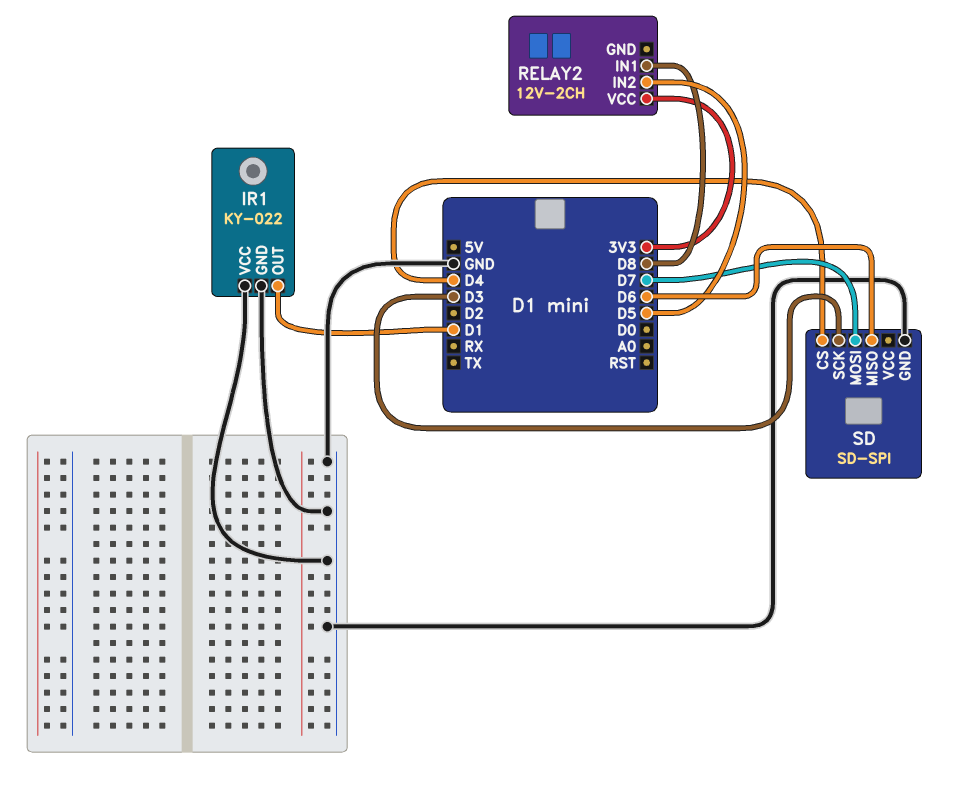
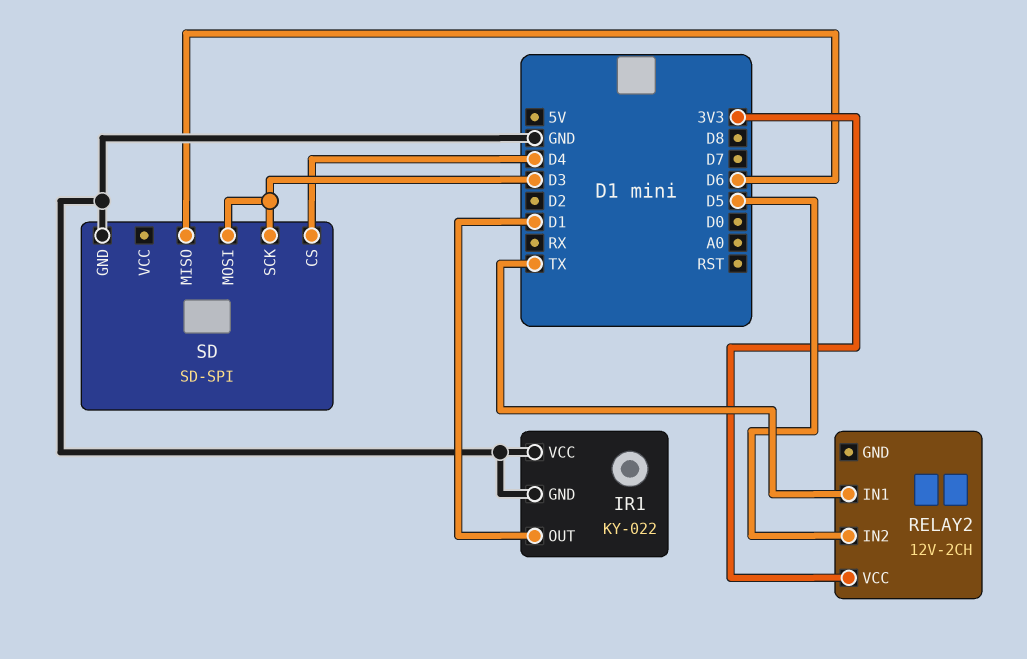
RELAY2 pin IN1: D8 -> TX
SD pin MOSI: D7 -> D3

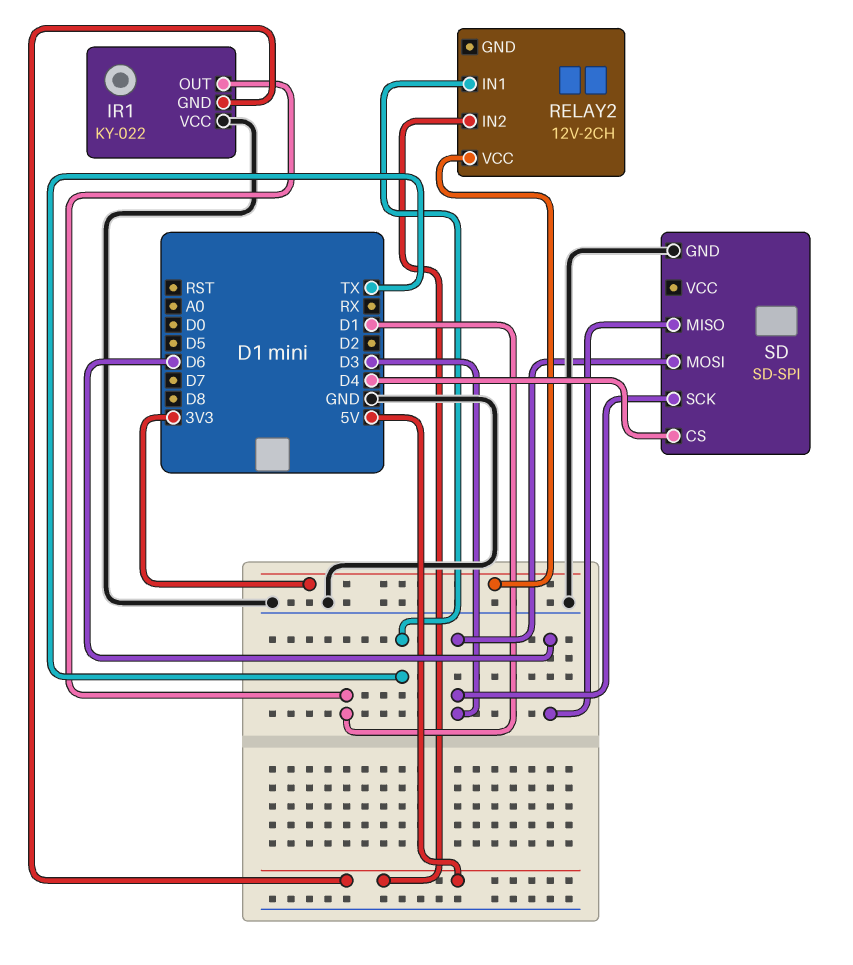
IR1 pin GND: GND -> 5V
RELAY2 pin IN2: D5 -> 5V

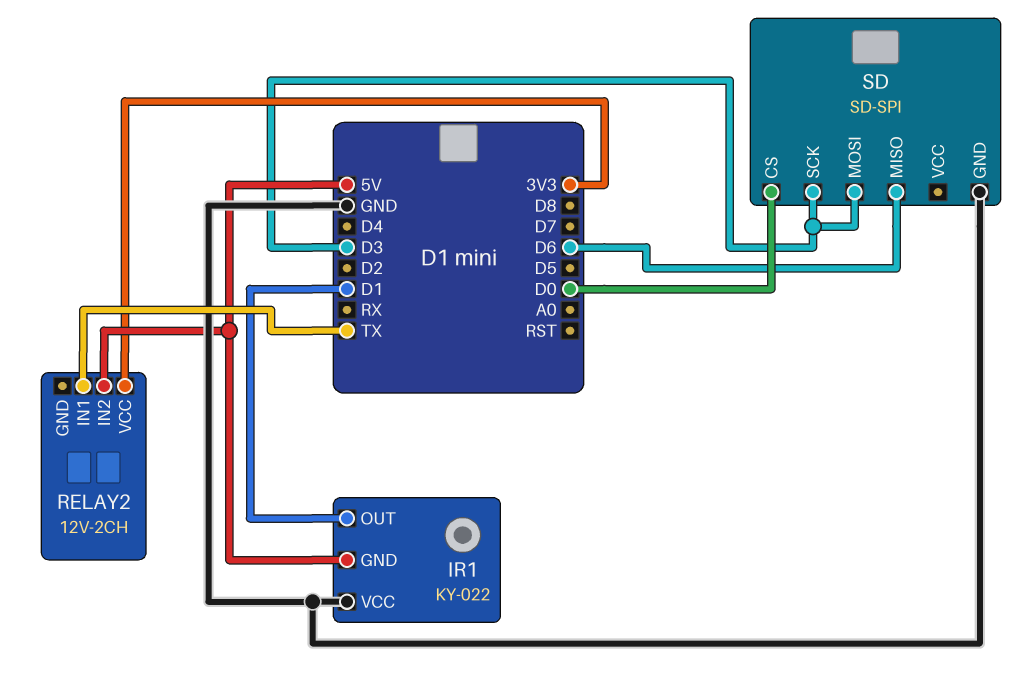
SD pin CS: D4 -> D0

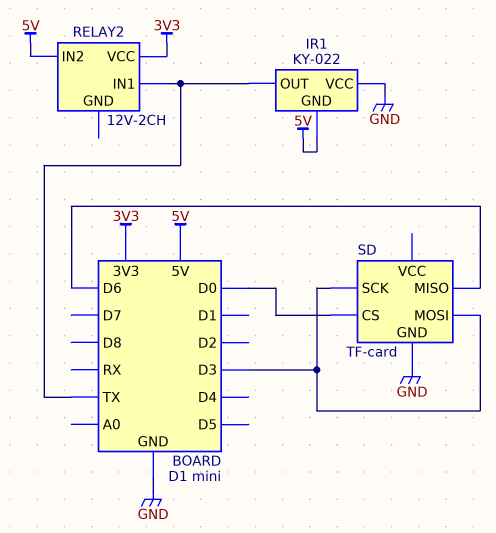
IR1 pin OUT: D1 -> TX
SD: SD-SPI -> TF-card

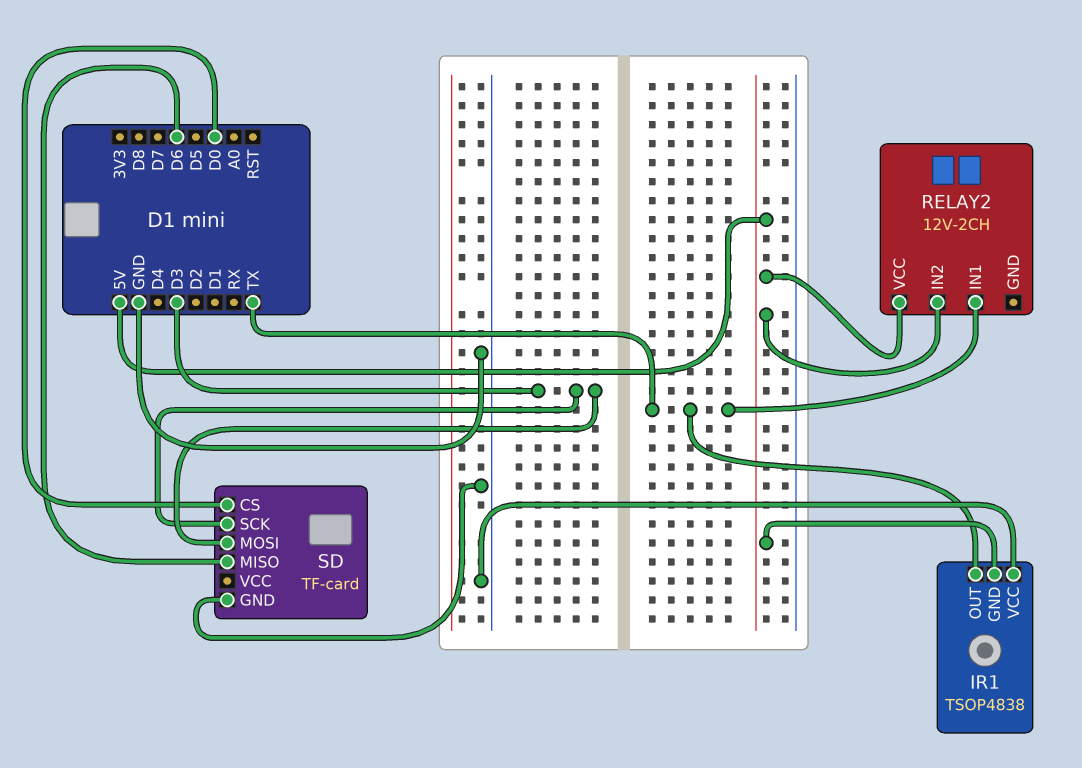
IR1: KY-022 -> TSOP4838
RELAY2 pin VCC: 3V3 -> 5V

